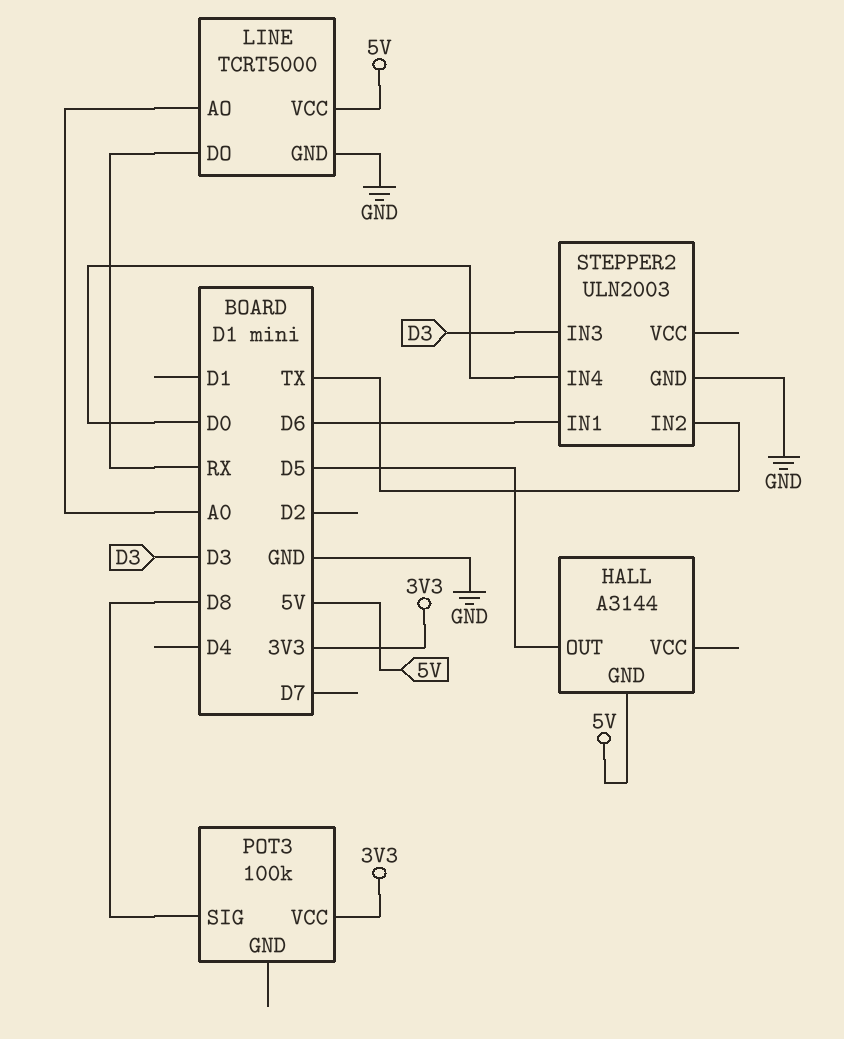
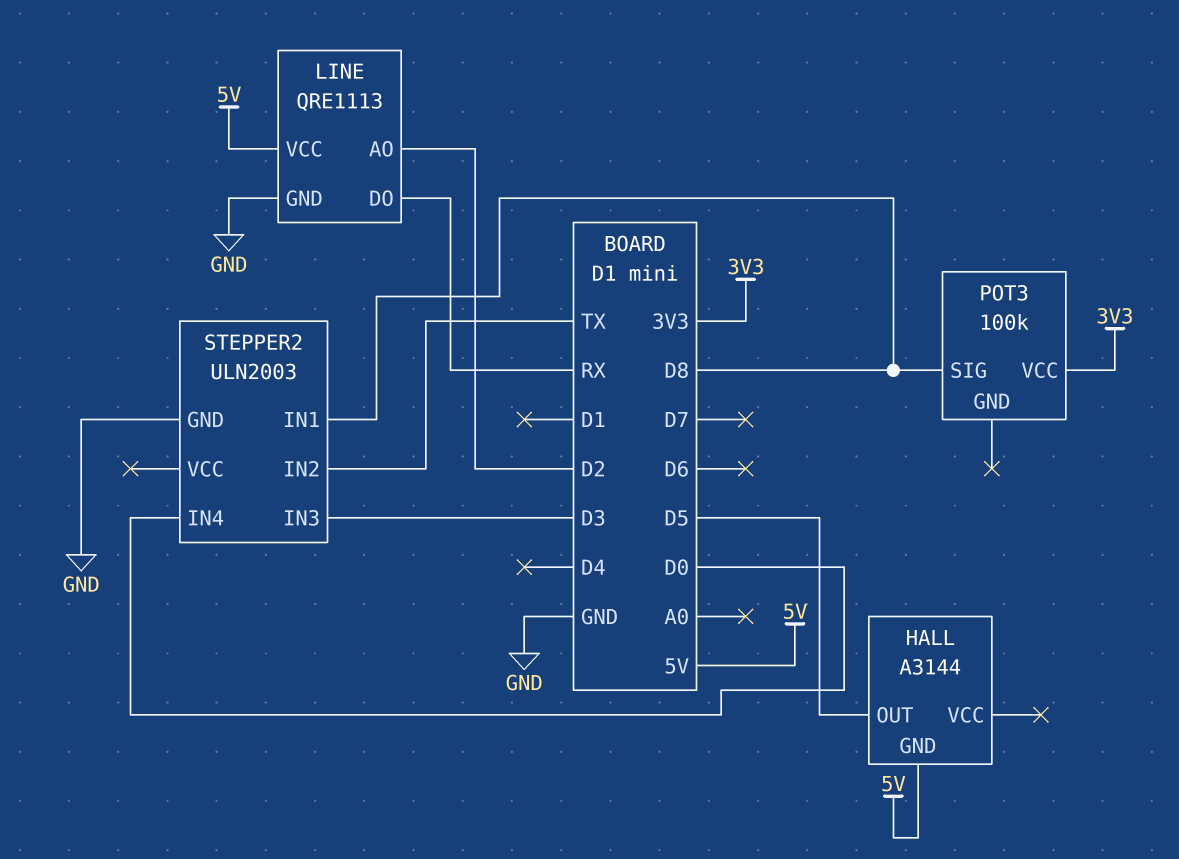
LINE: TCRT5000 -> QRE1113
LINE pin AO: A0 -> D2
STEPPER2 pin IN1: D6 -> D8

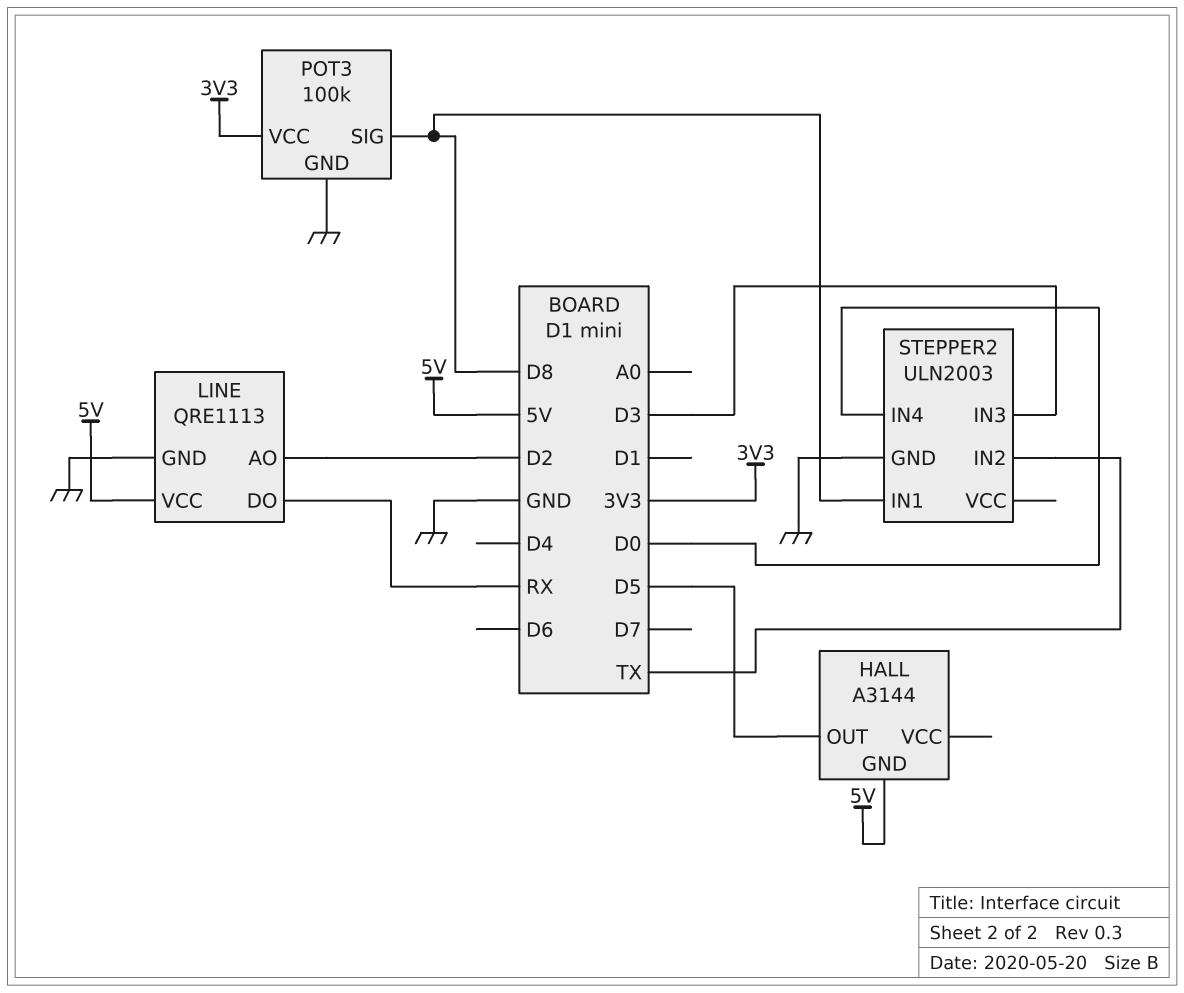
POT3 pin GND: none -> GND

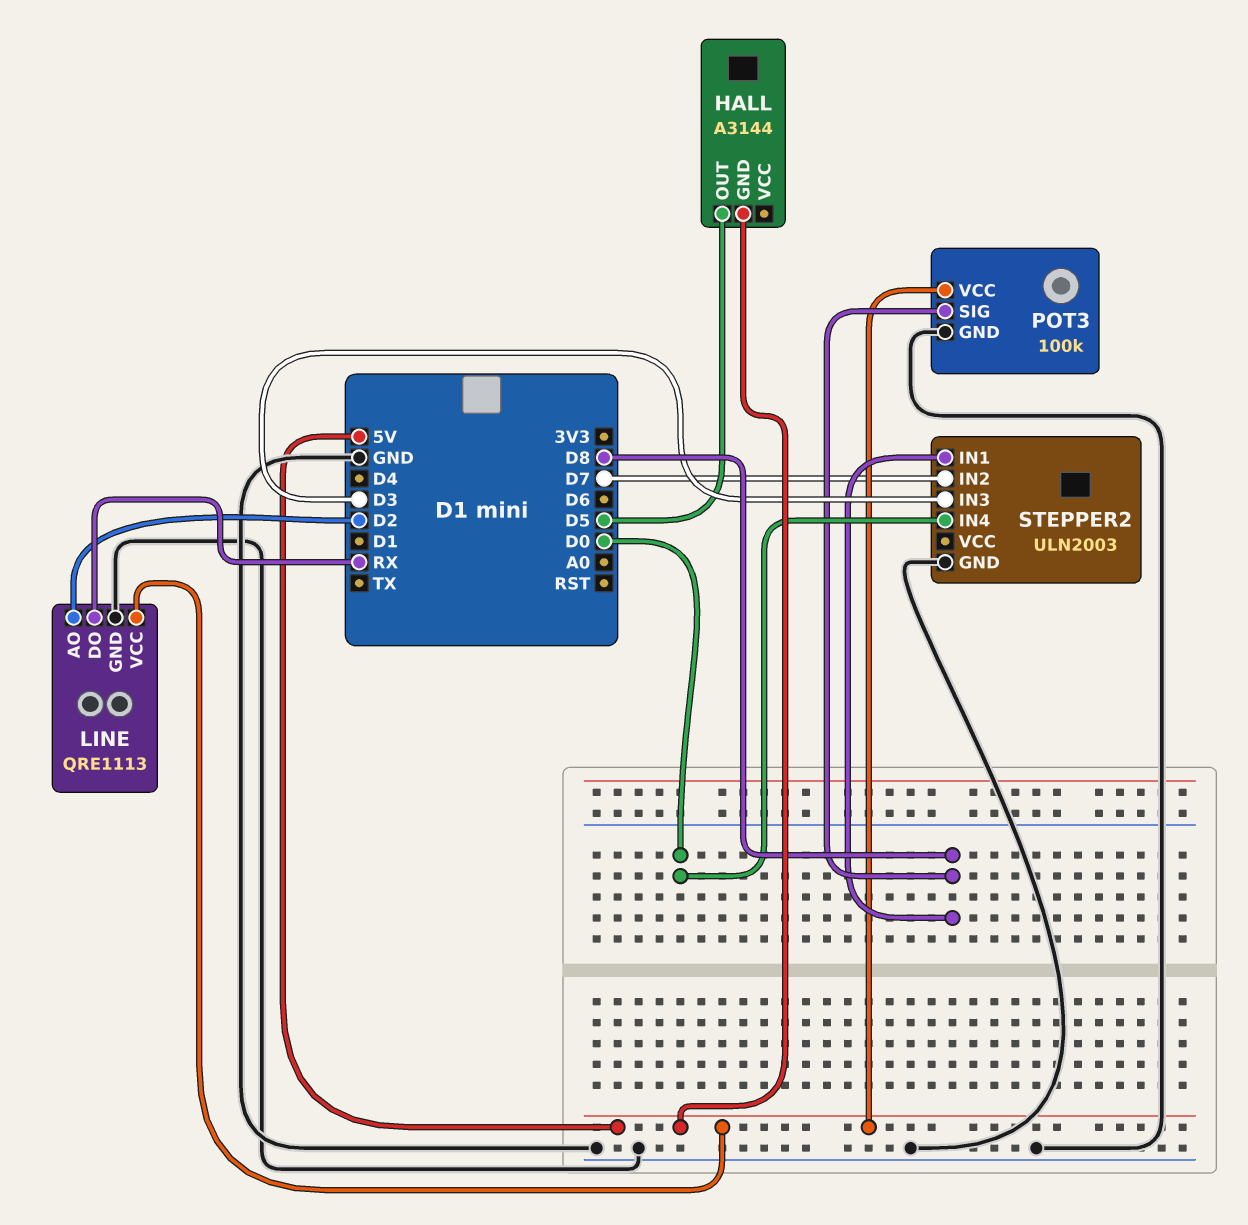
POT3 pin VCC: 3V3 -> 5V
STEPPER2 pin IN2: TX -> D7

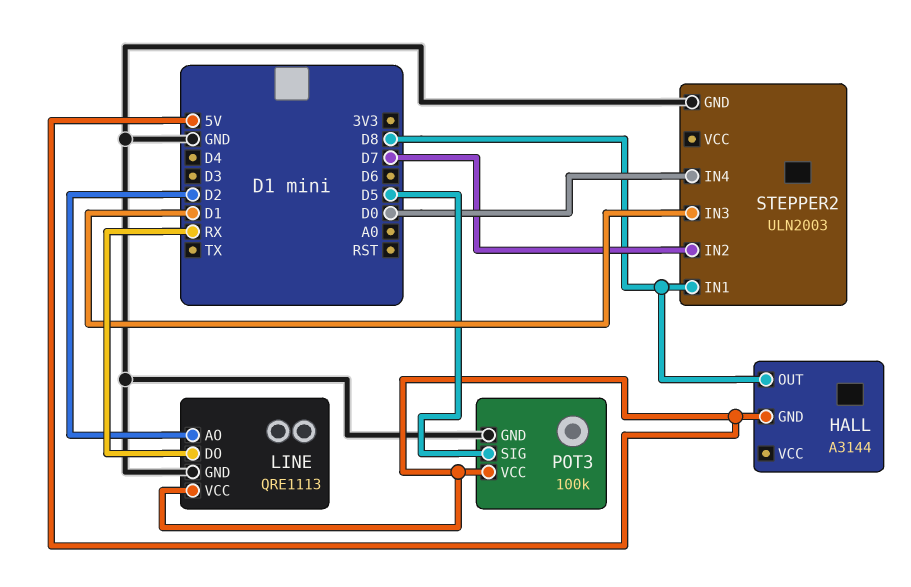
HALL pin OUT: D5 -> D8
POT3 pin SIG: D8 -> D5
STEPPER2 pin IN3: D3 -> D1

